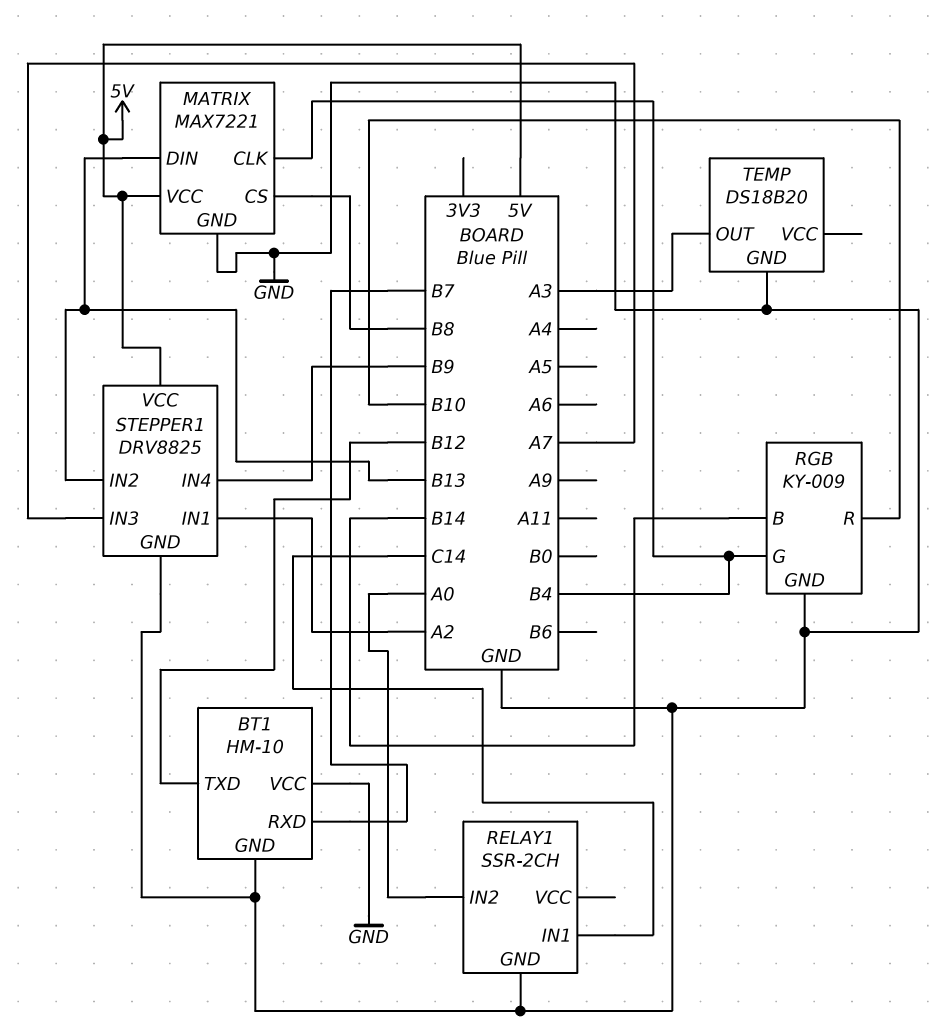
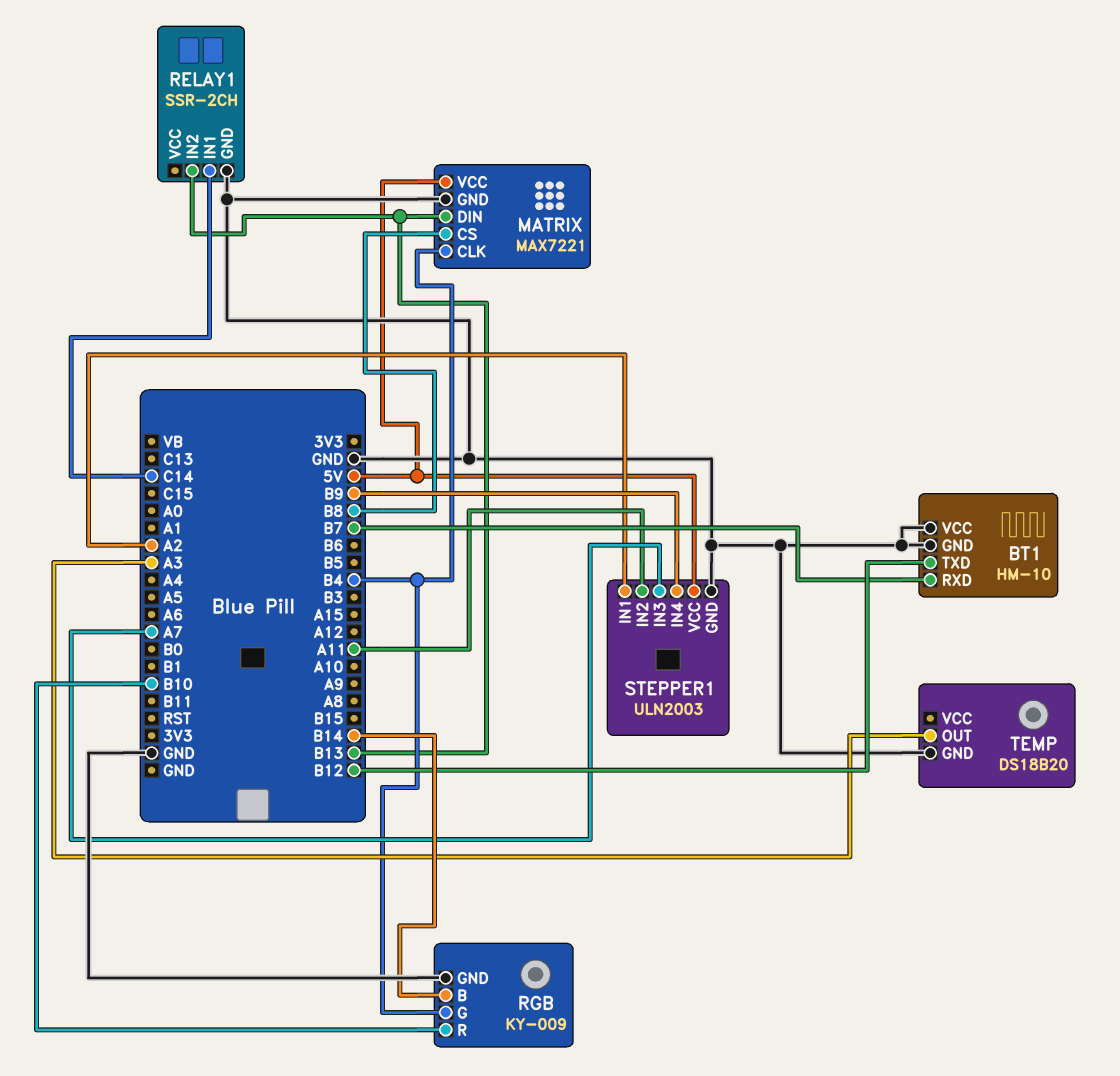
RELAY1 pin IN2: A0 -> B13
STEPPER1: DRV8825 -> ULN2003
STEPPER1 pin IN2: B13 -> A11

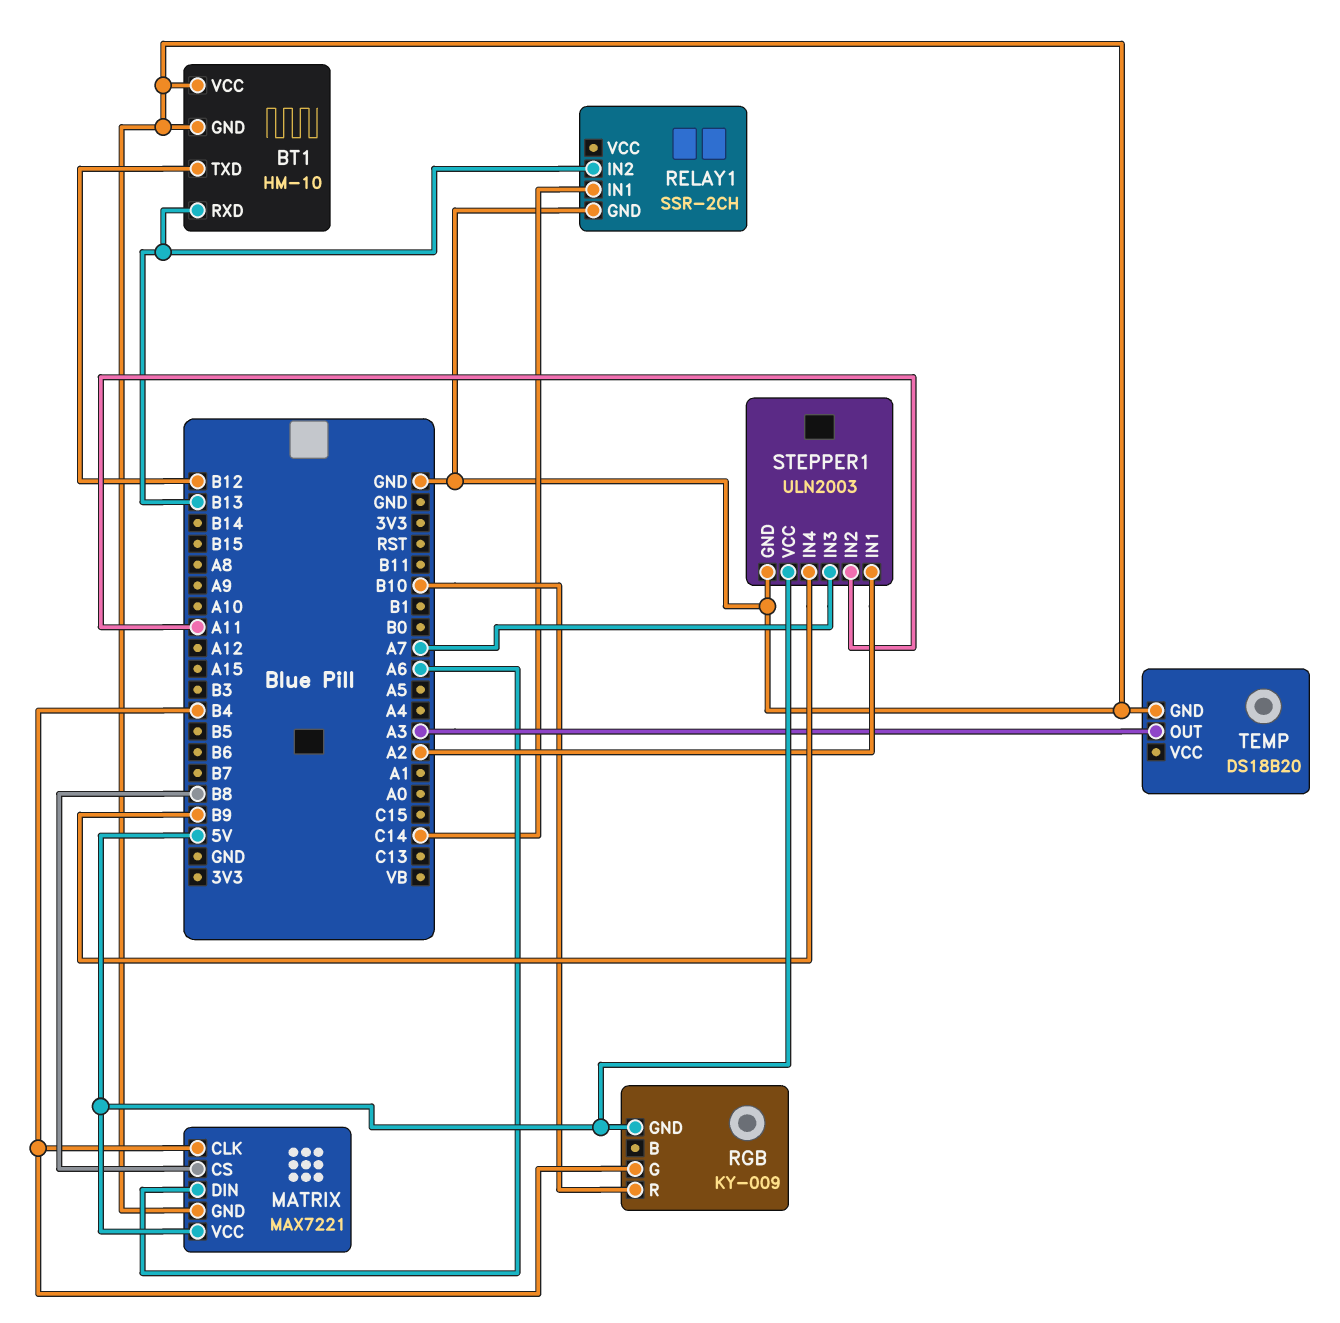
BT1 pin RXD: B7 -> B13
MATRIX pin DIN: B13 -> A6
RGB pin B: B14 -> none
RGB pin GND: GND -> 5V

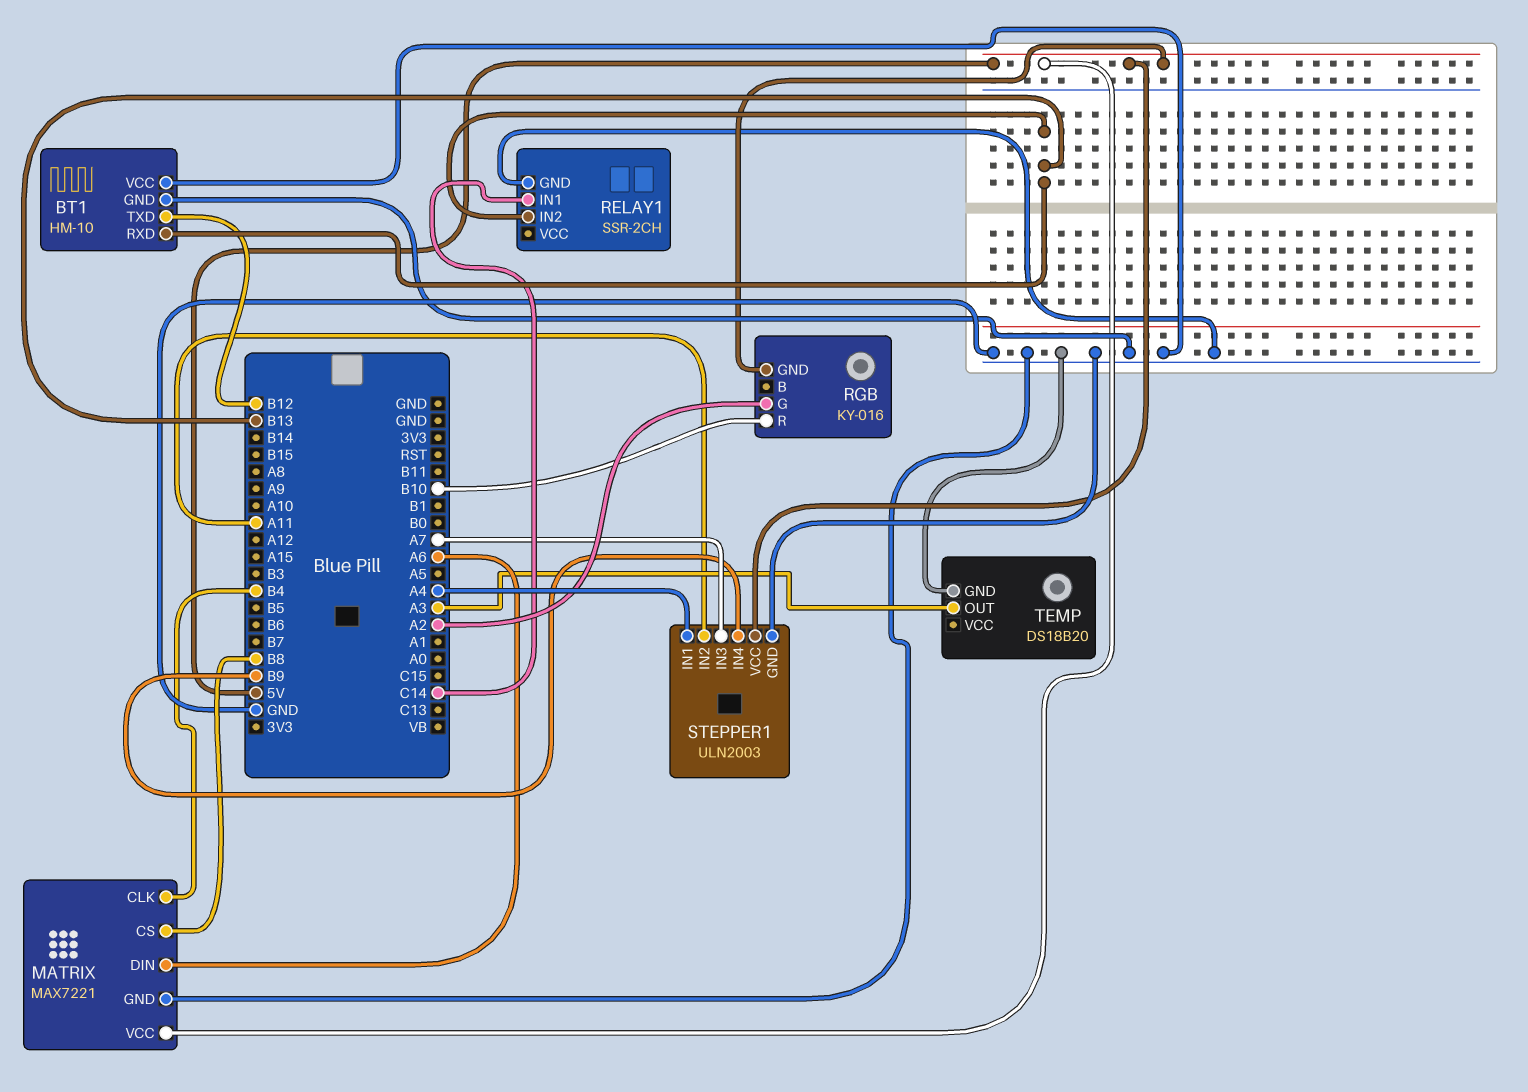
RGB: KY-009 -> KY-016
RGB pin G: B4 -> A2
STEPPER1 pin IN1: A2 -> A4

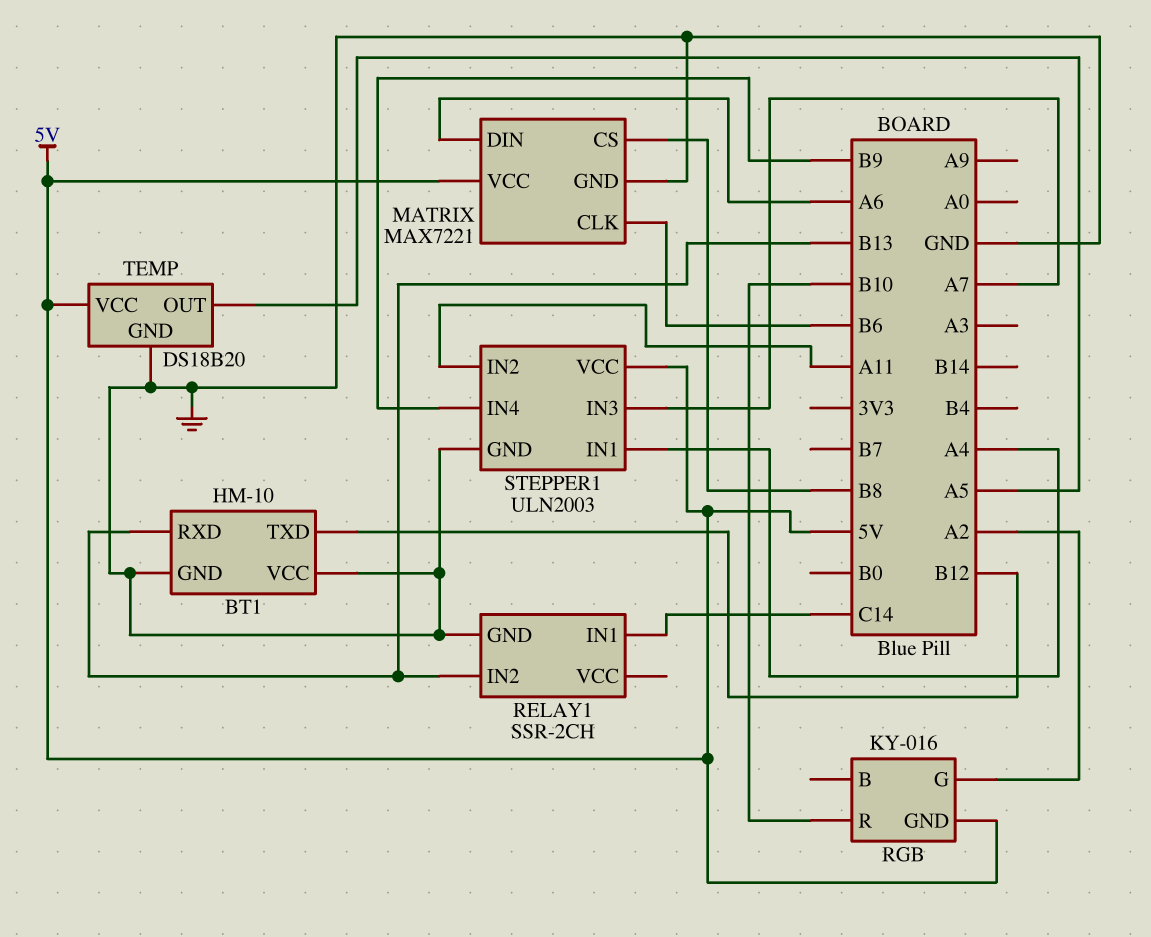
MATRIX pin CLK: B4 -> B6
TEMP pin OUT: A3 -> A5
TEMP pin VCC: none -> 5V

